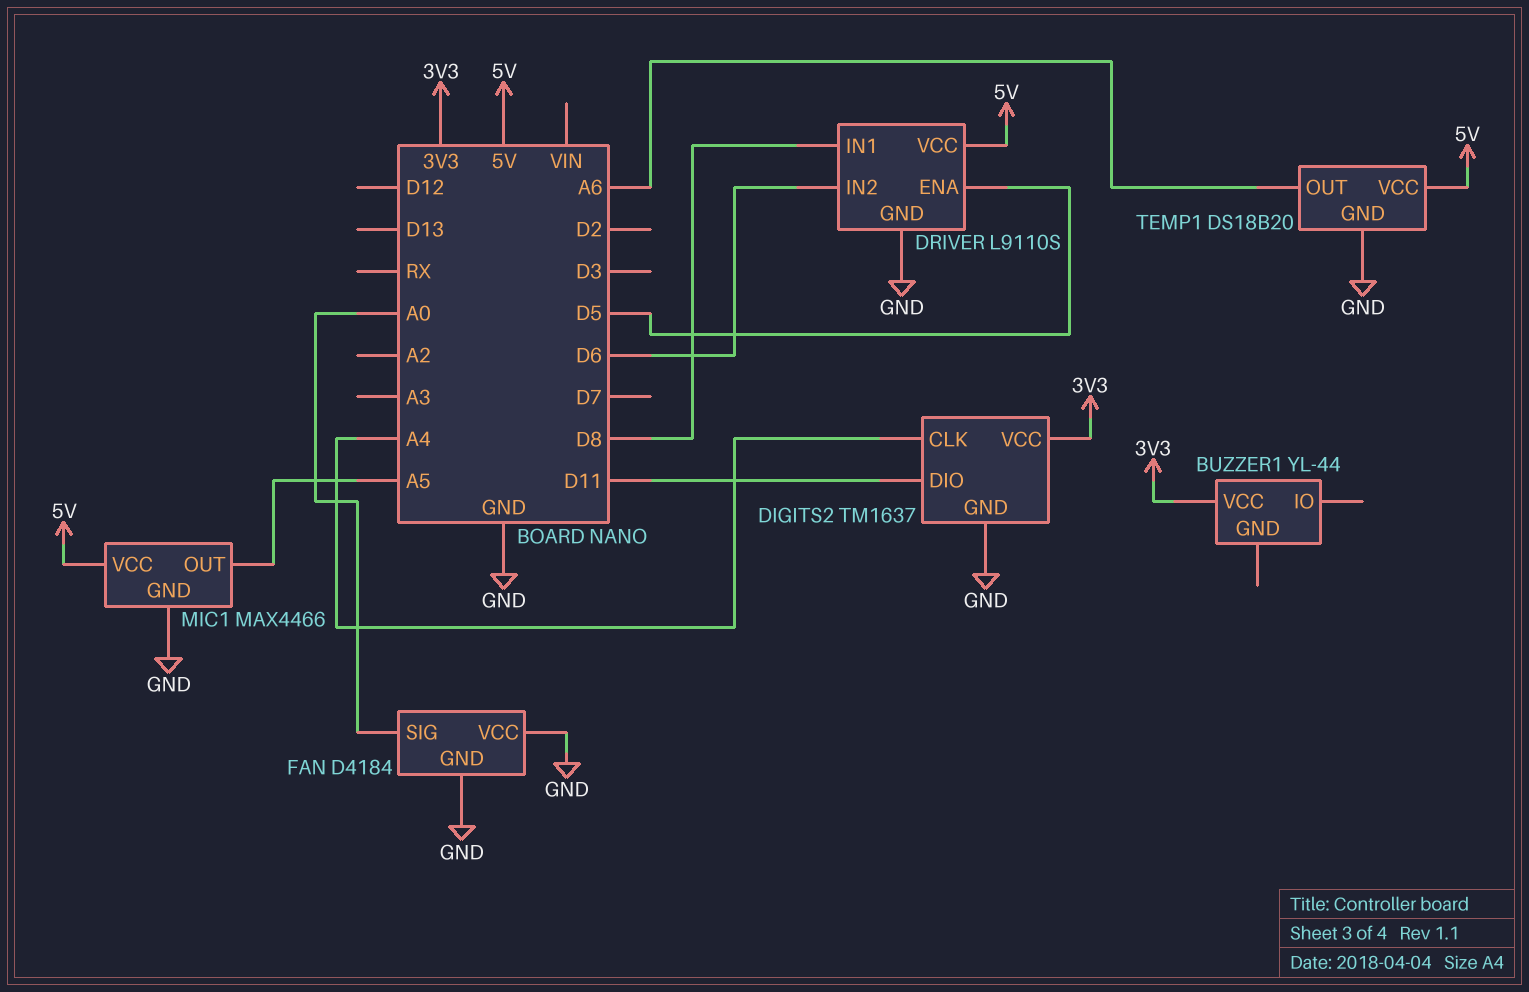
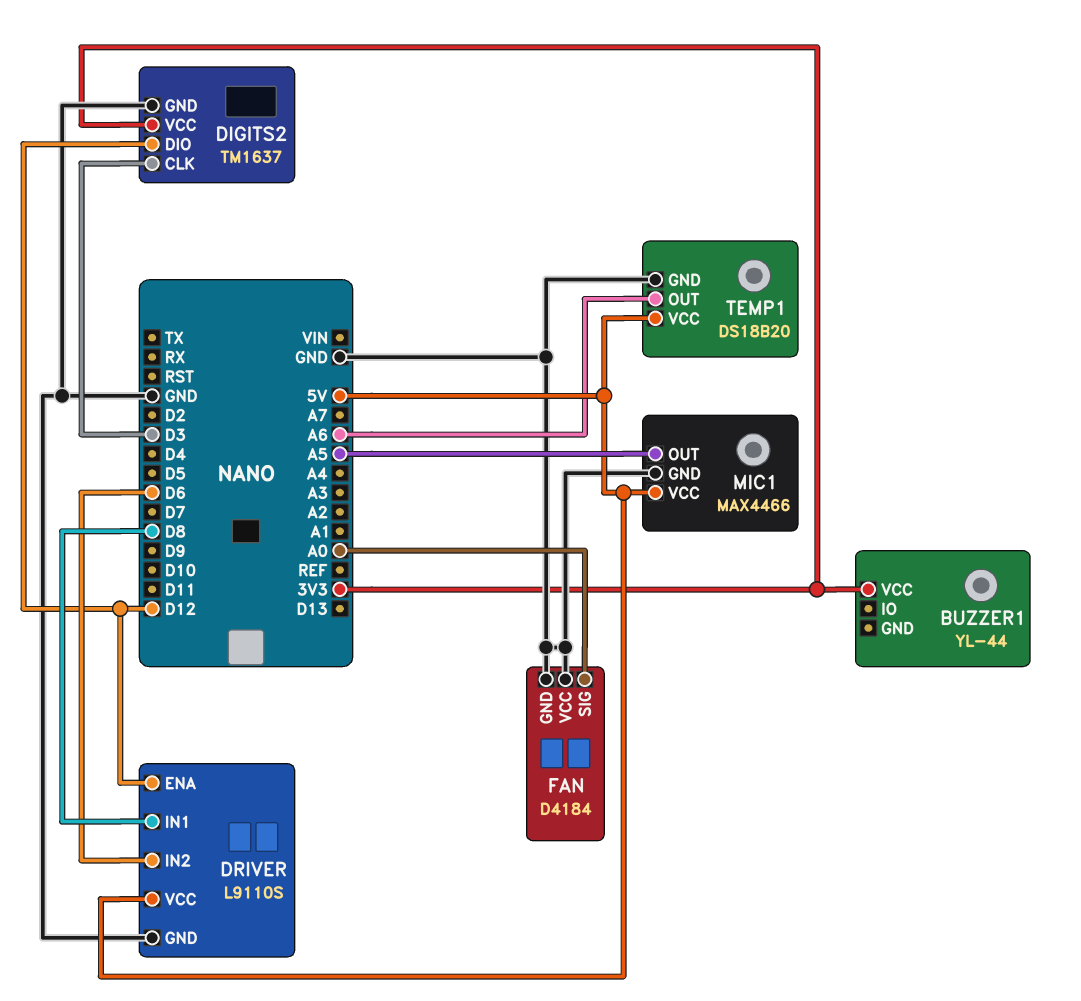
DIGITS2 pin CLK: A4 -> D3
DIGITS2 pin DIO: D11 -> D12
DRIVER pin ENA: D5 -> D12

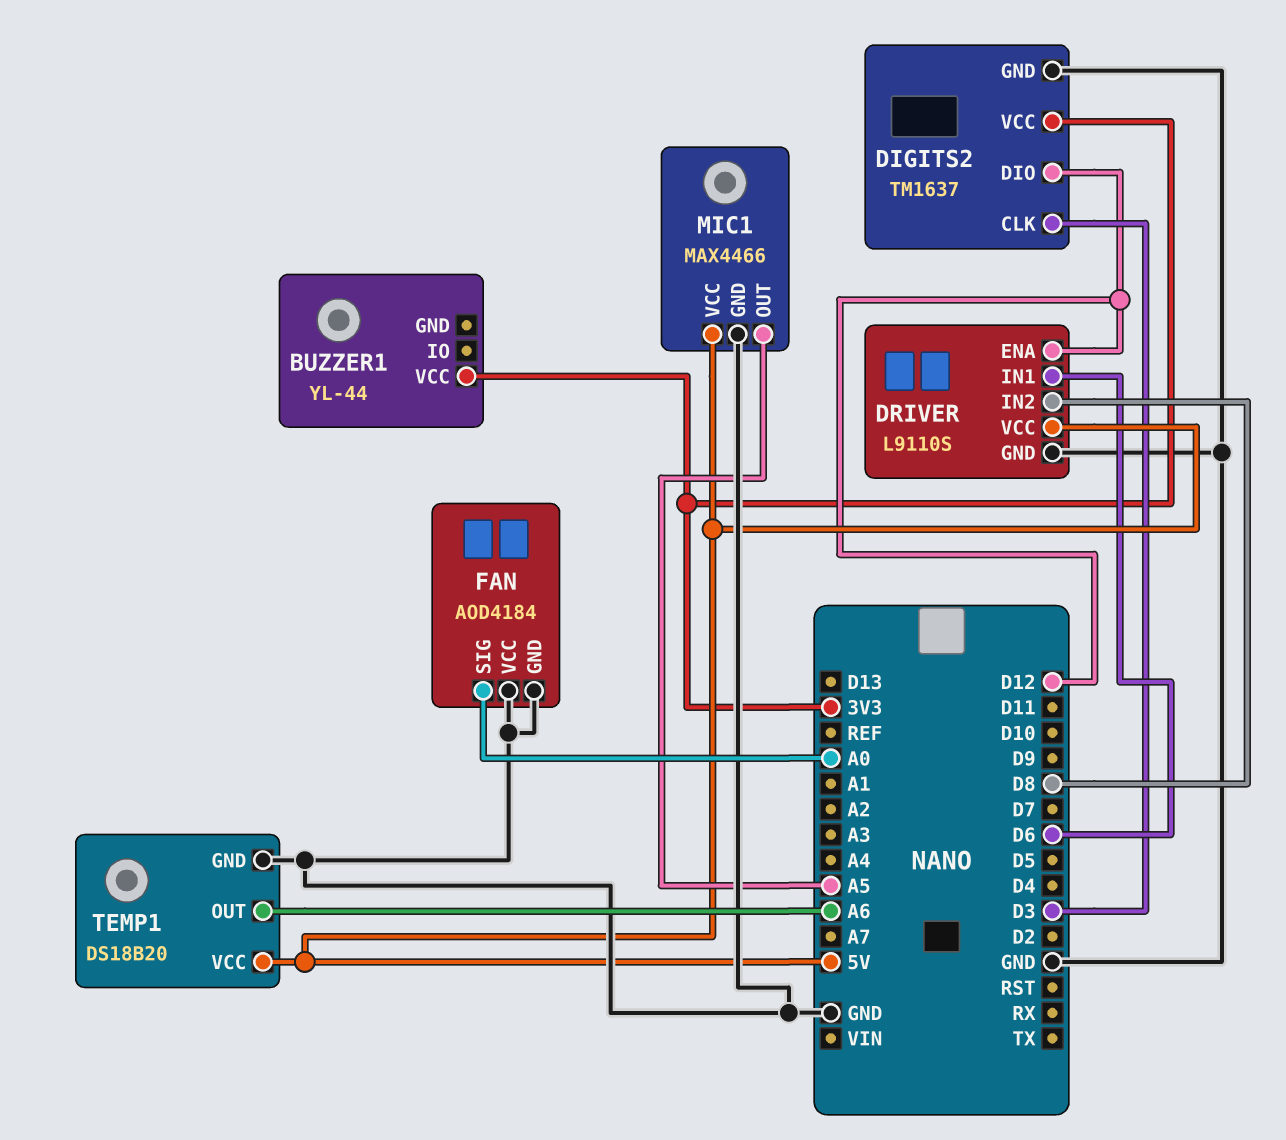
DRIVER pin IN1: D8 -> D6
DRIVER pin IN2: D6 -> D8
FAN: D4184 -> AOD4184

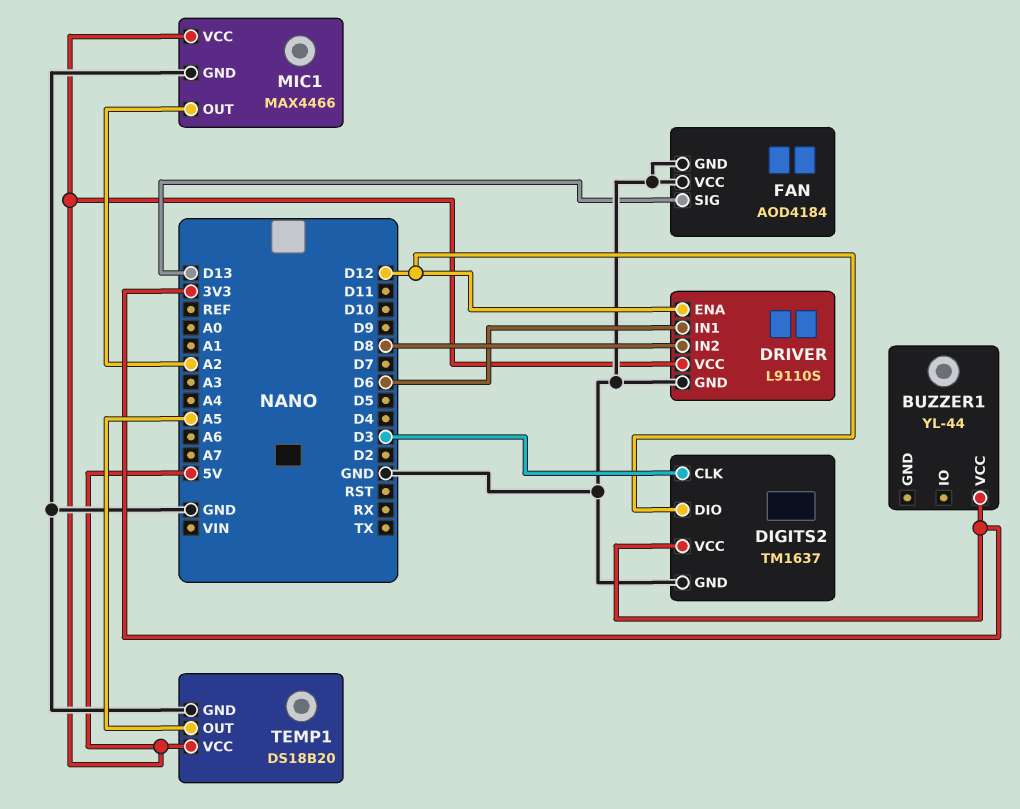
FAN pin SIG: A0 -> D13
MIC1 pin OUT: A5 -> A2
TEMP1 pin OUT: A6 -> A5

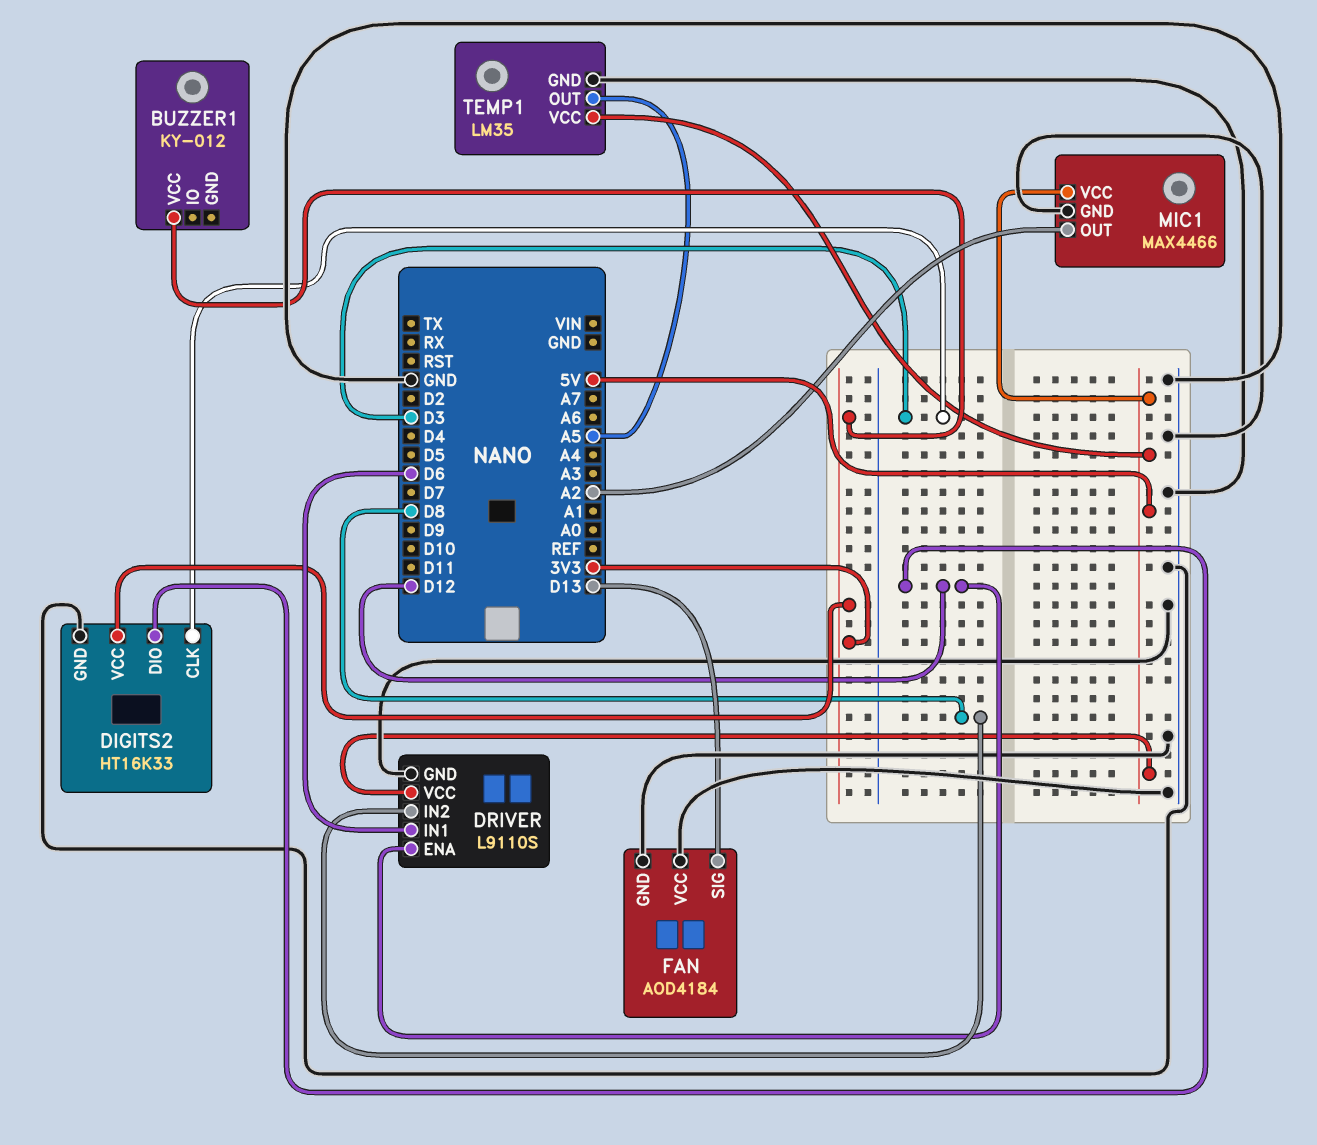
BUZZER1: YL-44 -> KY-012
DIGITS2: TM1637 -> HT16K33
TEMP1: DS18B20 -> LM35

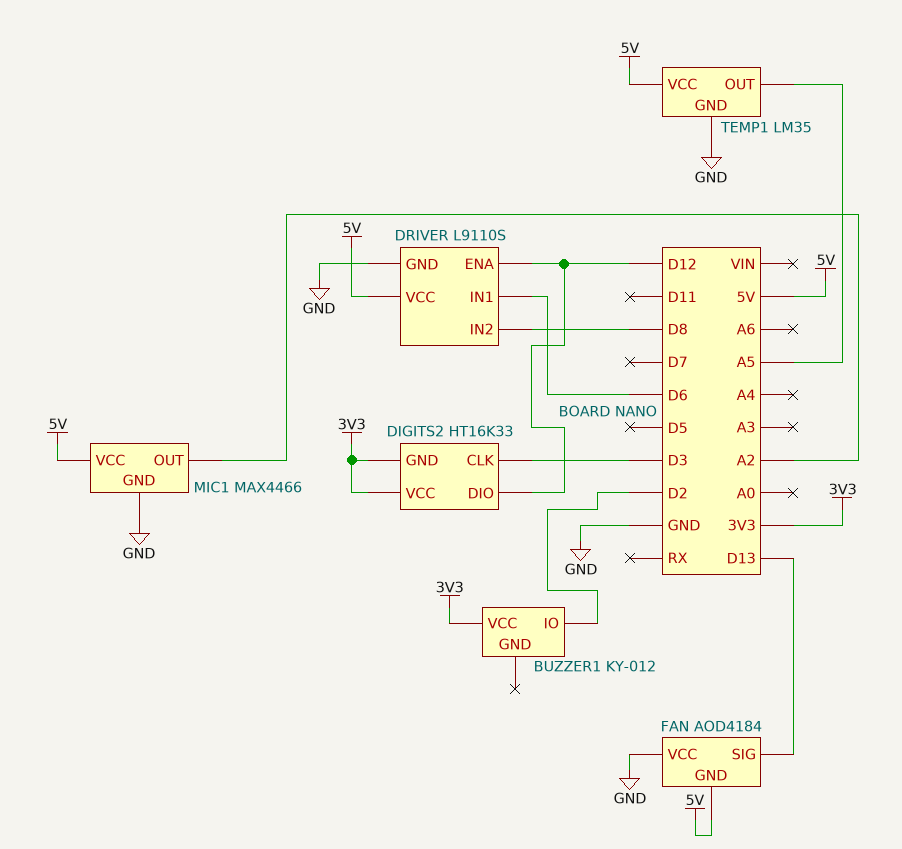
BUZZER1 pin IO: none -> D2
DIGITS2 pin GND: GND -> 3V3
FAN pin GND: GND -> 5V

